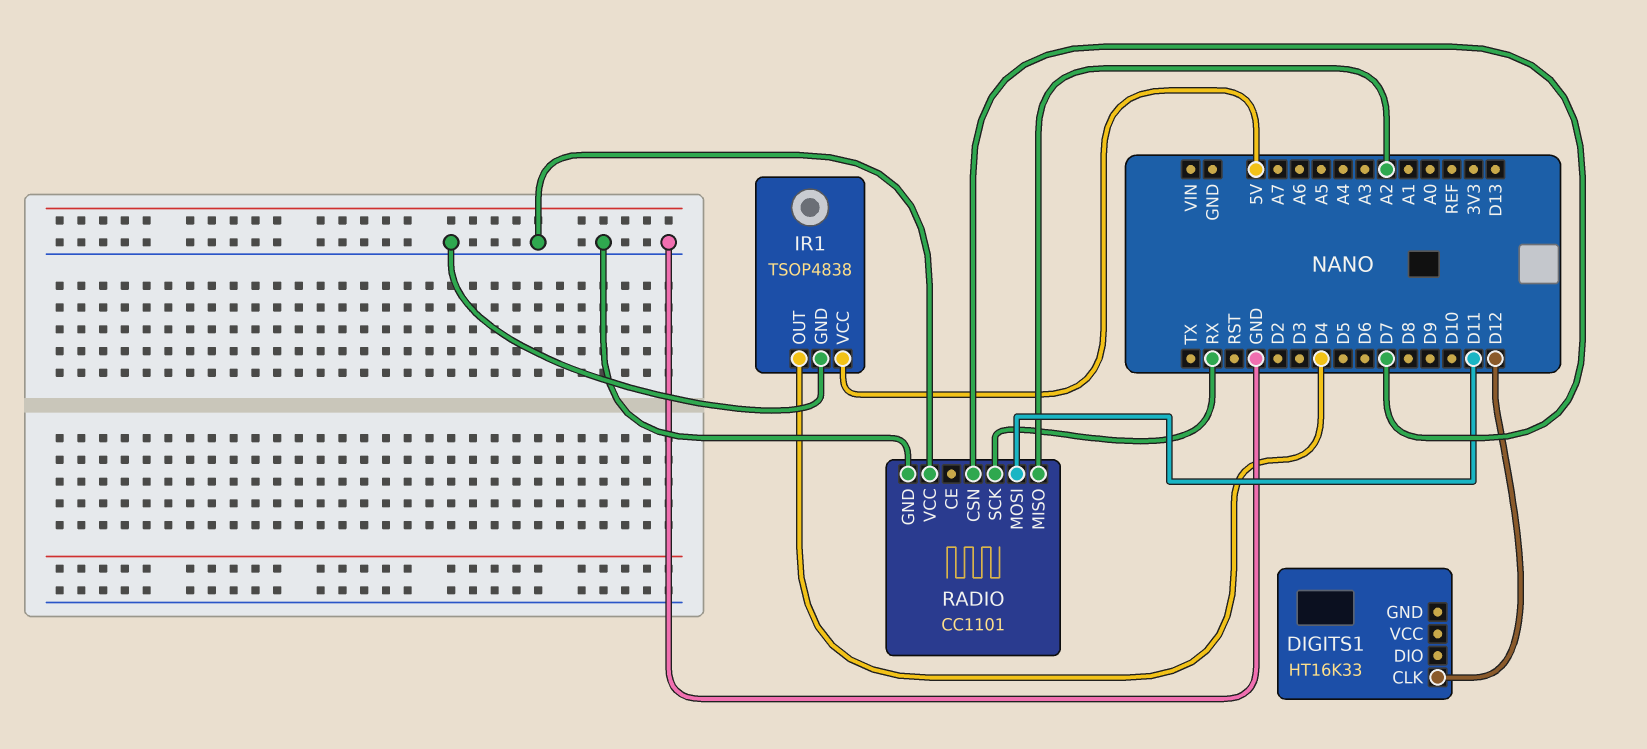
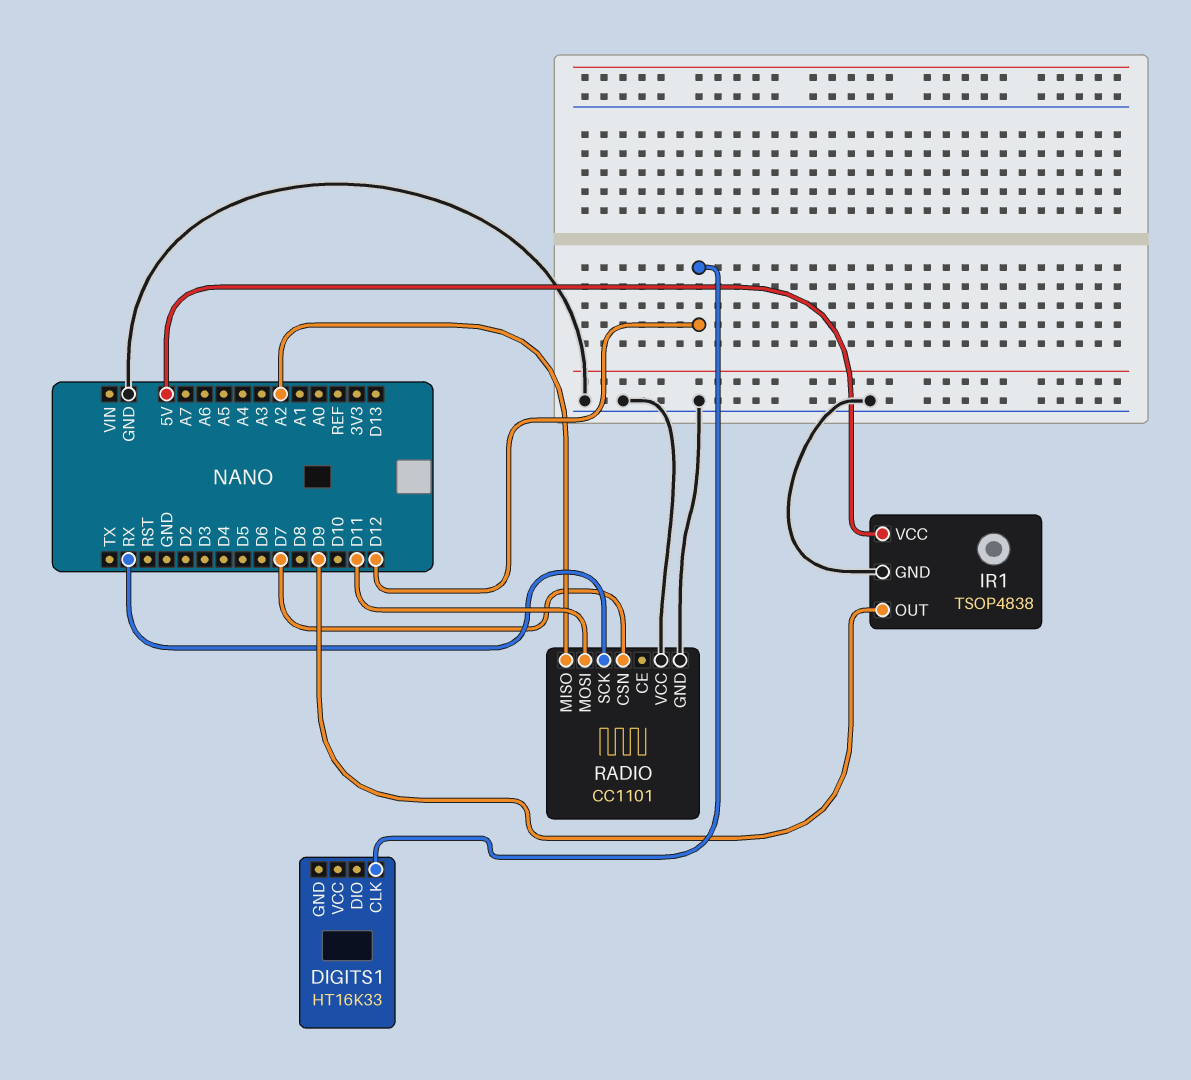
IR1 pin OUT: D4 -> D9

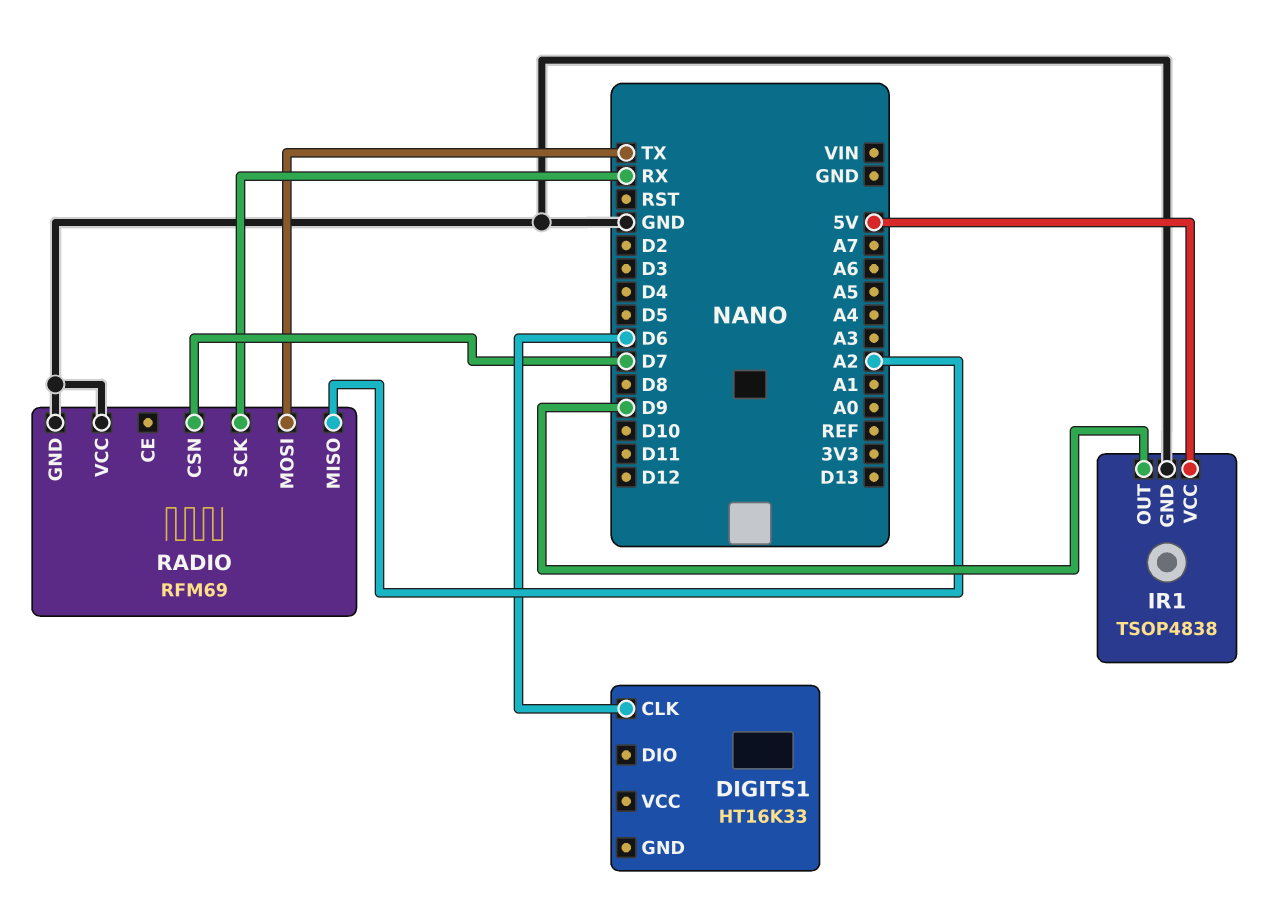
DIGITS1 pin CLK: D12 -> D6
RADIO: CC1101 -> RFM69
RADIO pin MOSI: D11 -> TX

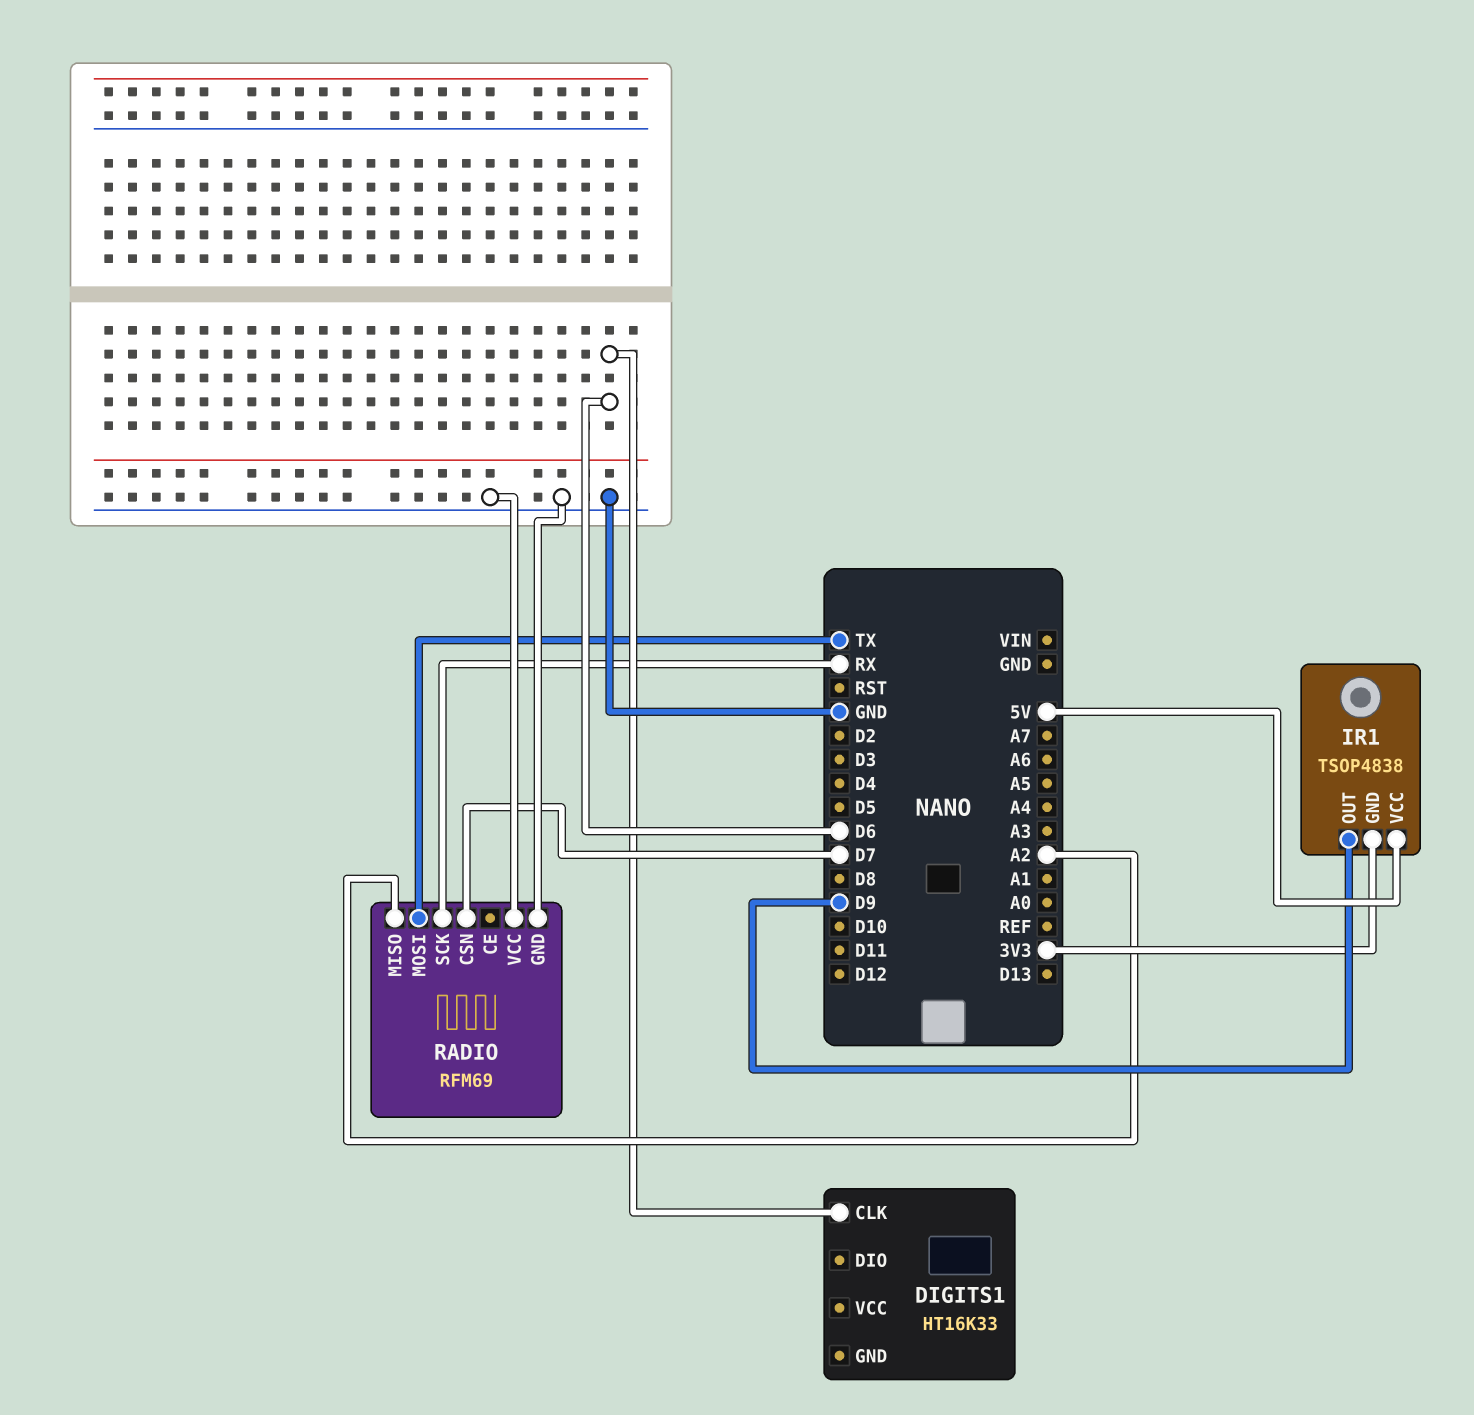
IR1 pin GND: GND -> 3V3

